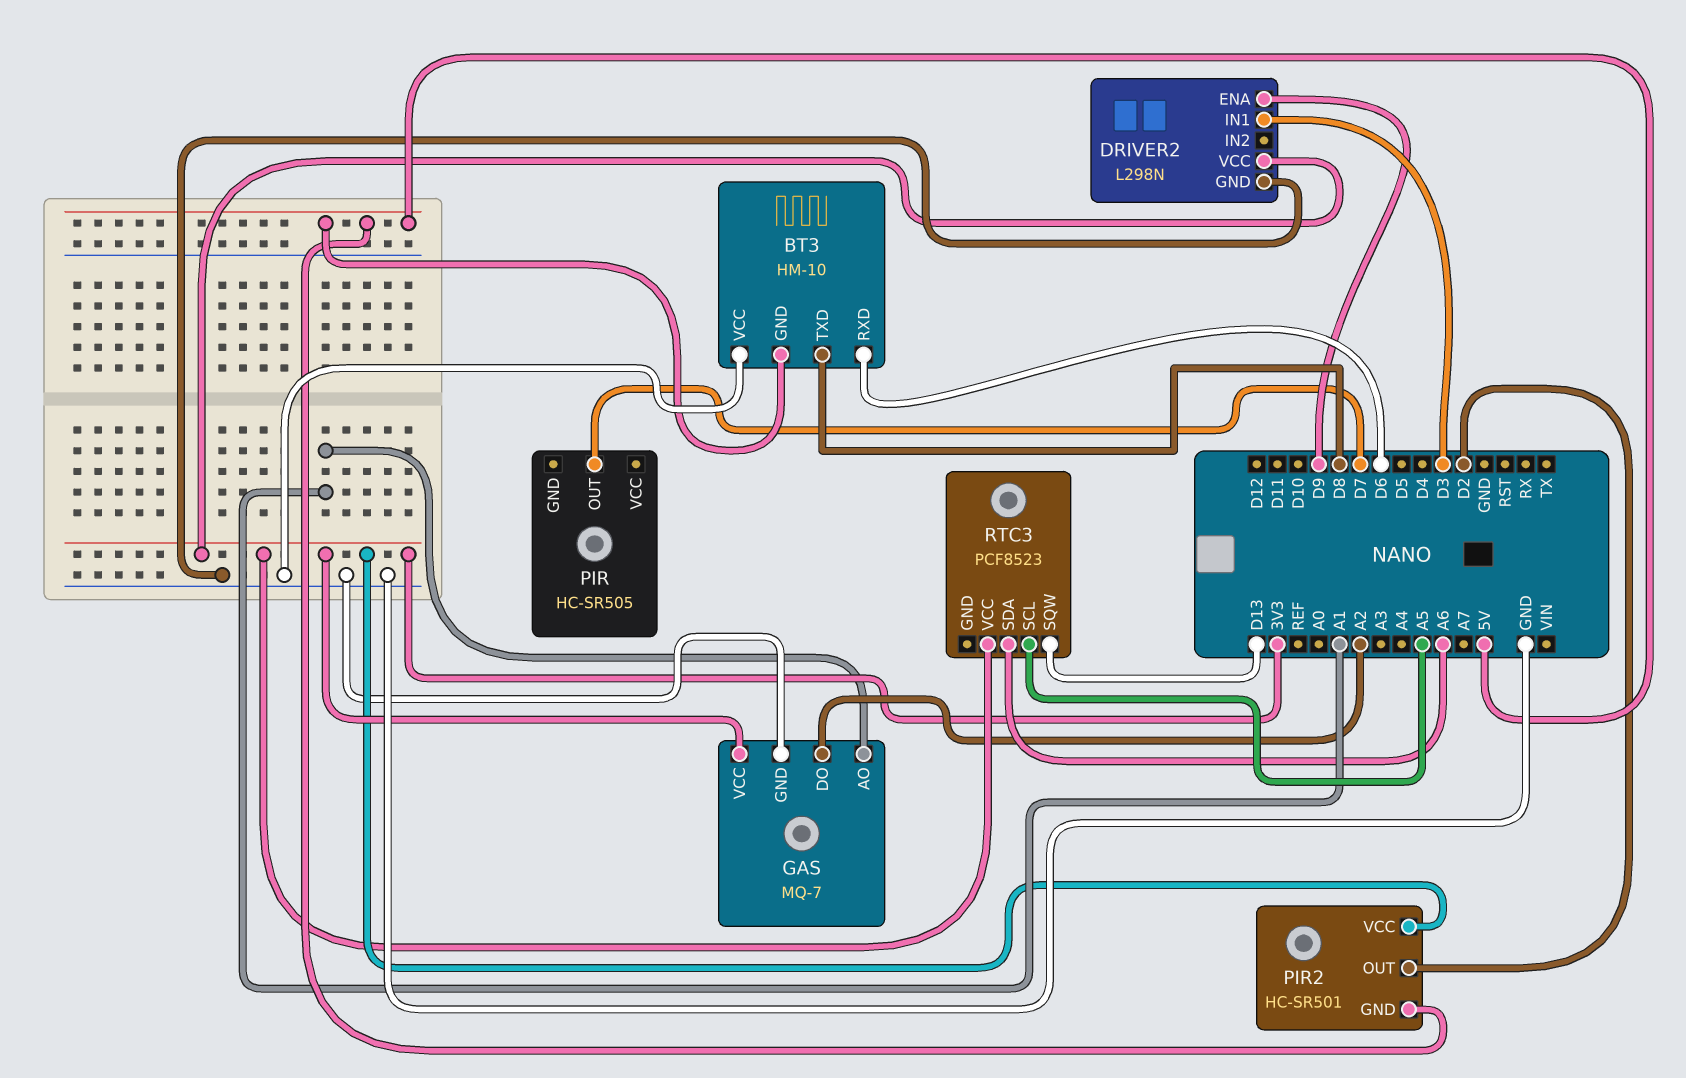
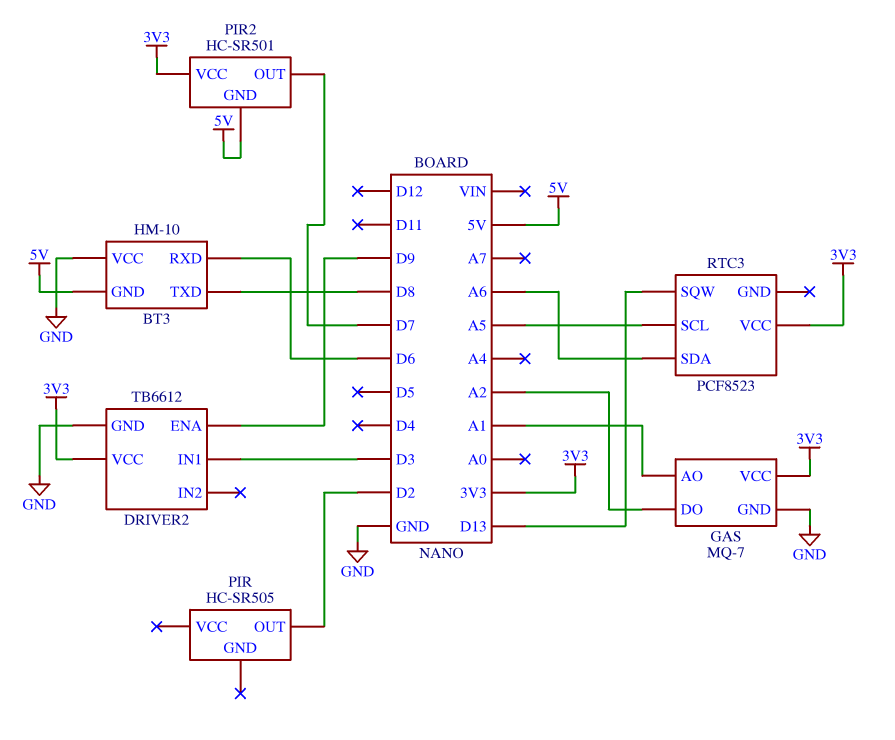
DRIVER2: L298N -> TB6612
PIR pin OUT: D7 -> D2
PIR2 pin OUT: D2 -> D7

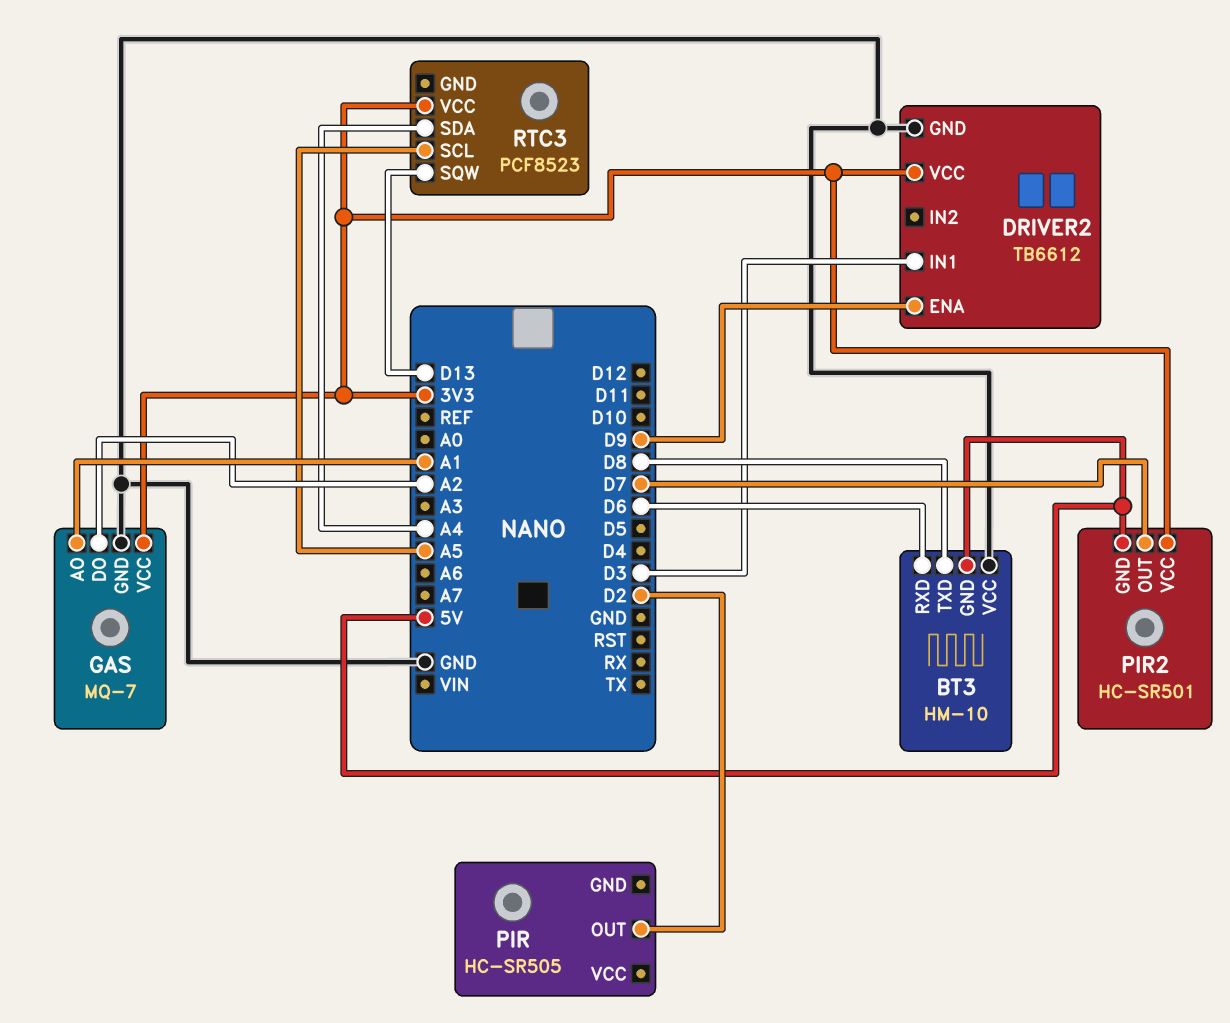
RTC3 pin SDA: A6 -> A4

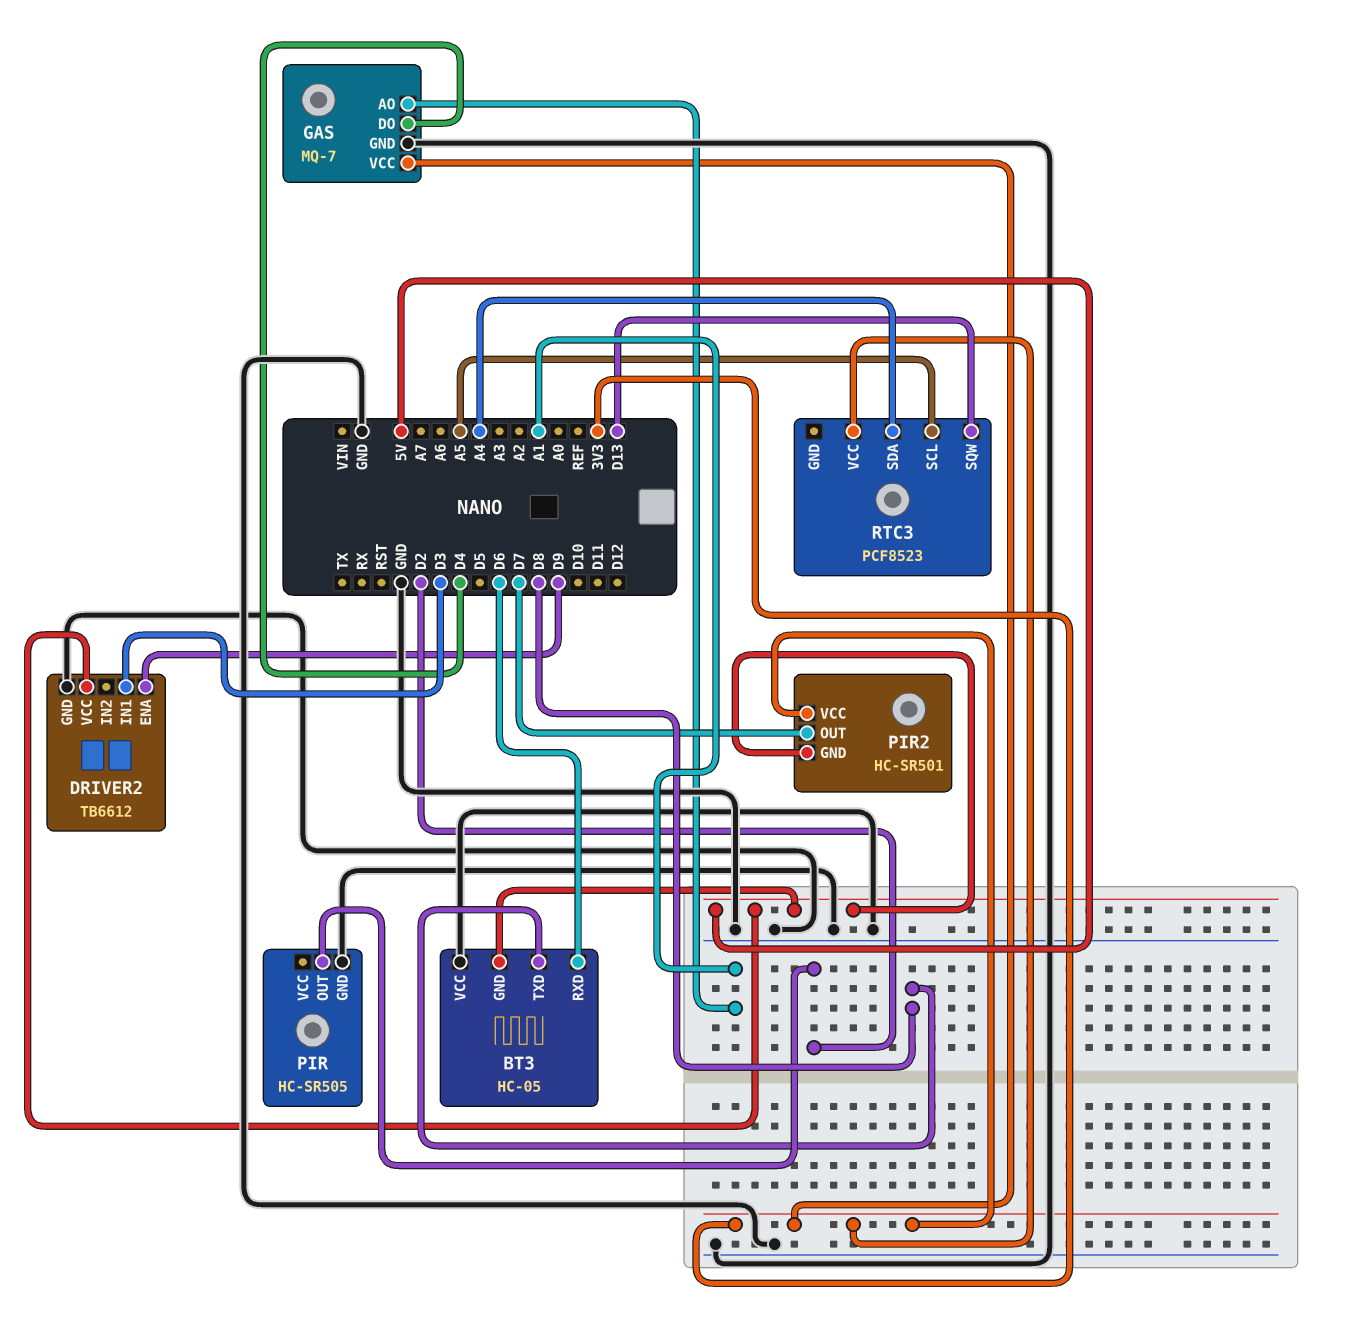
BT3: HM-10 -> HC-05
DRIVER2 pin VCC: 3V3 -> 5V
GAS pin DO: A2 -> D4
PIR pin GND: none -> GND

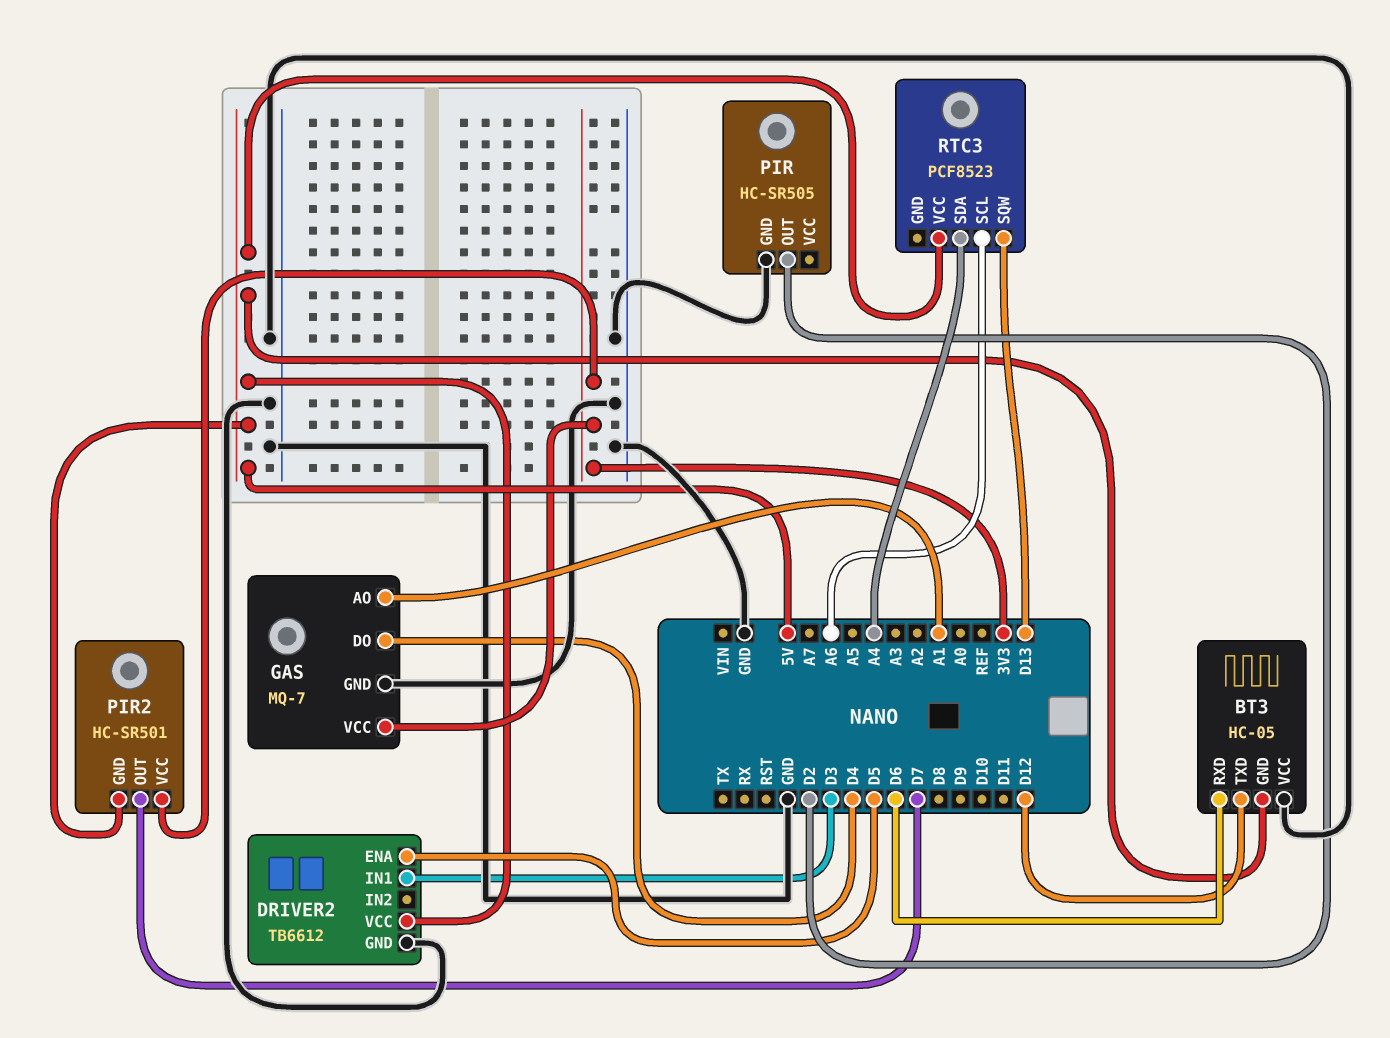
BT3 pin TXD: D8 -> D12
DRIVER2 pin ENA: D9 -> D5
RTC3 pin SCL: A5 -> A6
RTC3 pin VCC: 3V3 -> 5V

